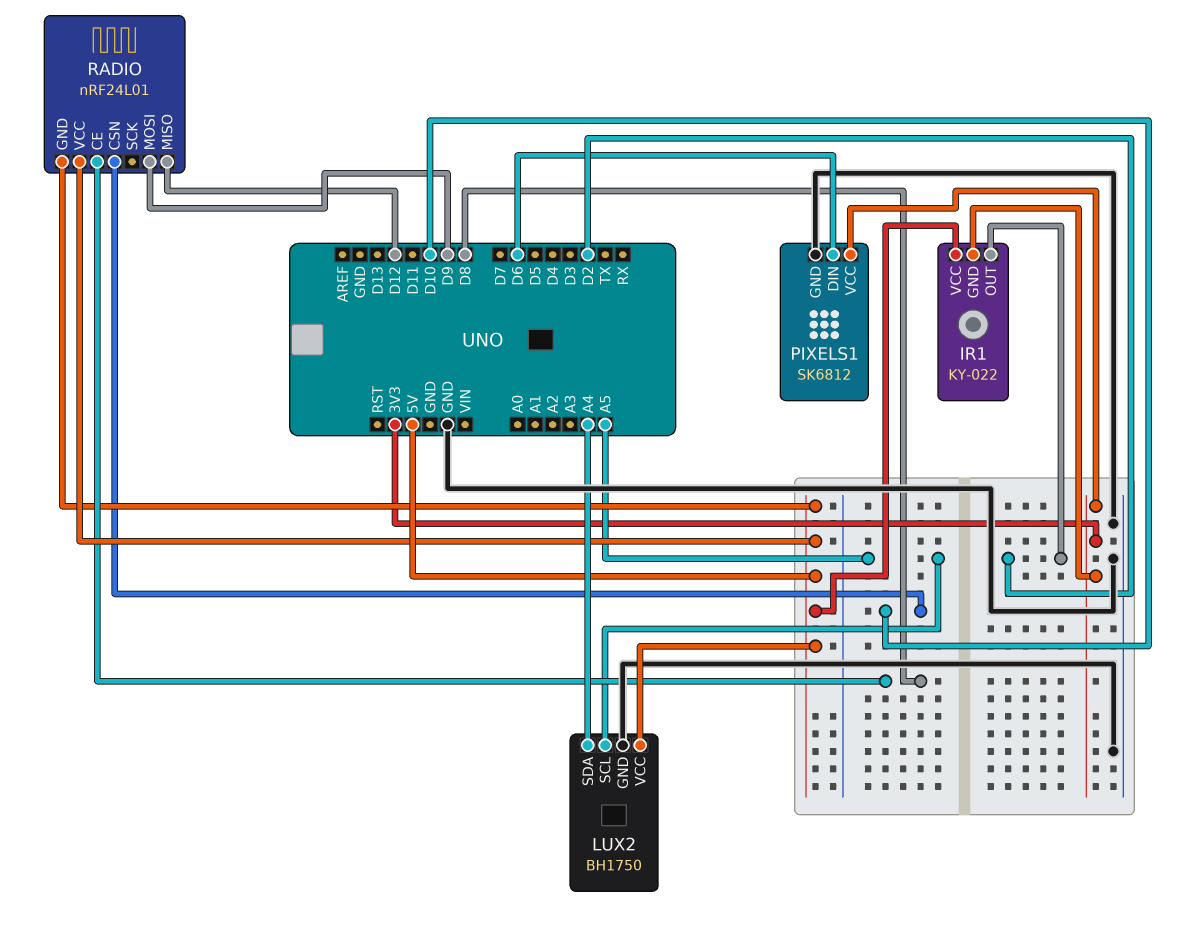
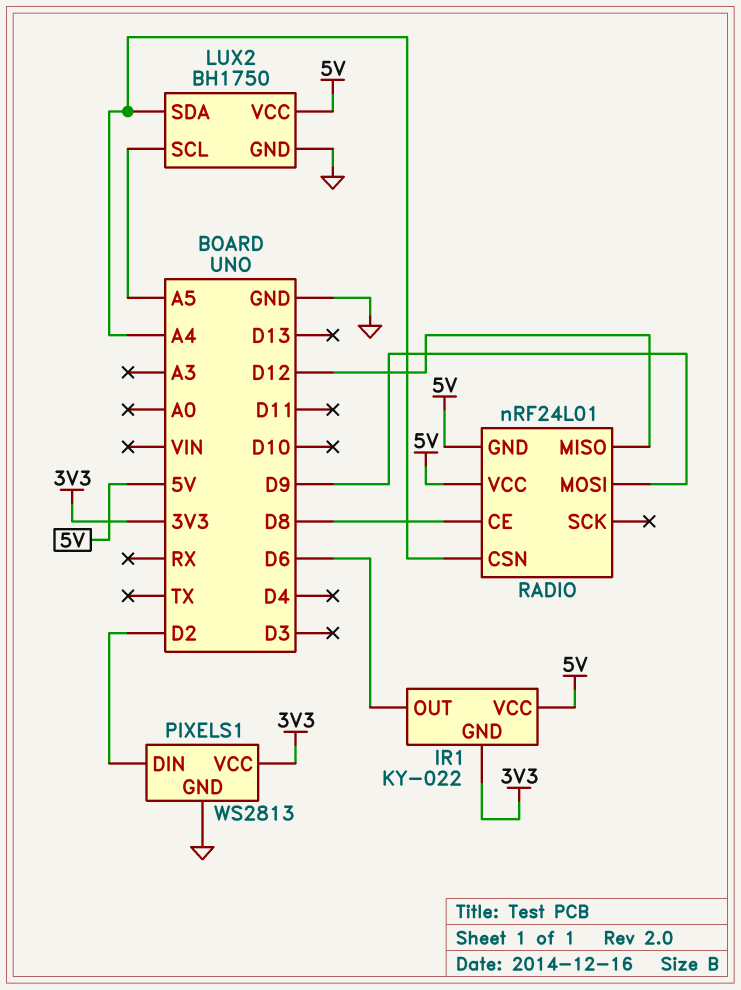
IR1 pin OUT: D2 -> D6
PIXELS1: SK6812 -> WS2813
PIXELS1 pin DIN: D6 -> D2
RADIO pin CSN: D10 -> A4

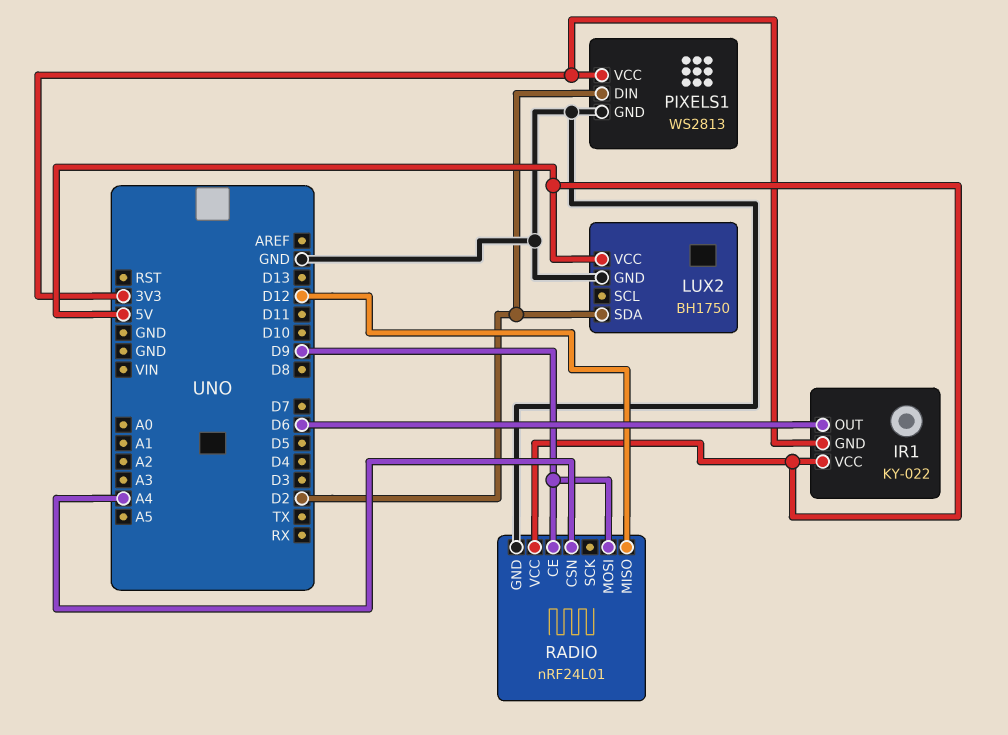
LUX2 pin SCL: A5 -> none
LUX2 pin SDA: A4 -> D2
RADIO pin CE: D8 -> D9
RADIO pin GND: 5V -> GND

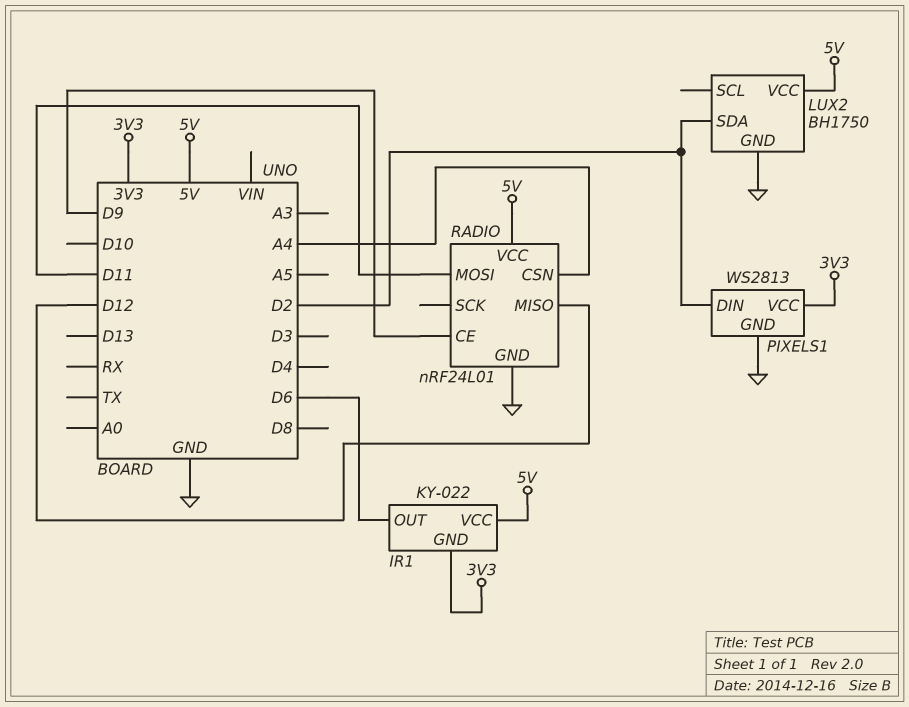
RADIO pin MOSI: D9 -> D11

